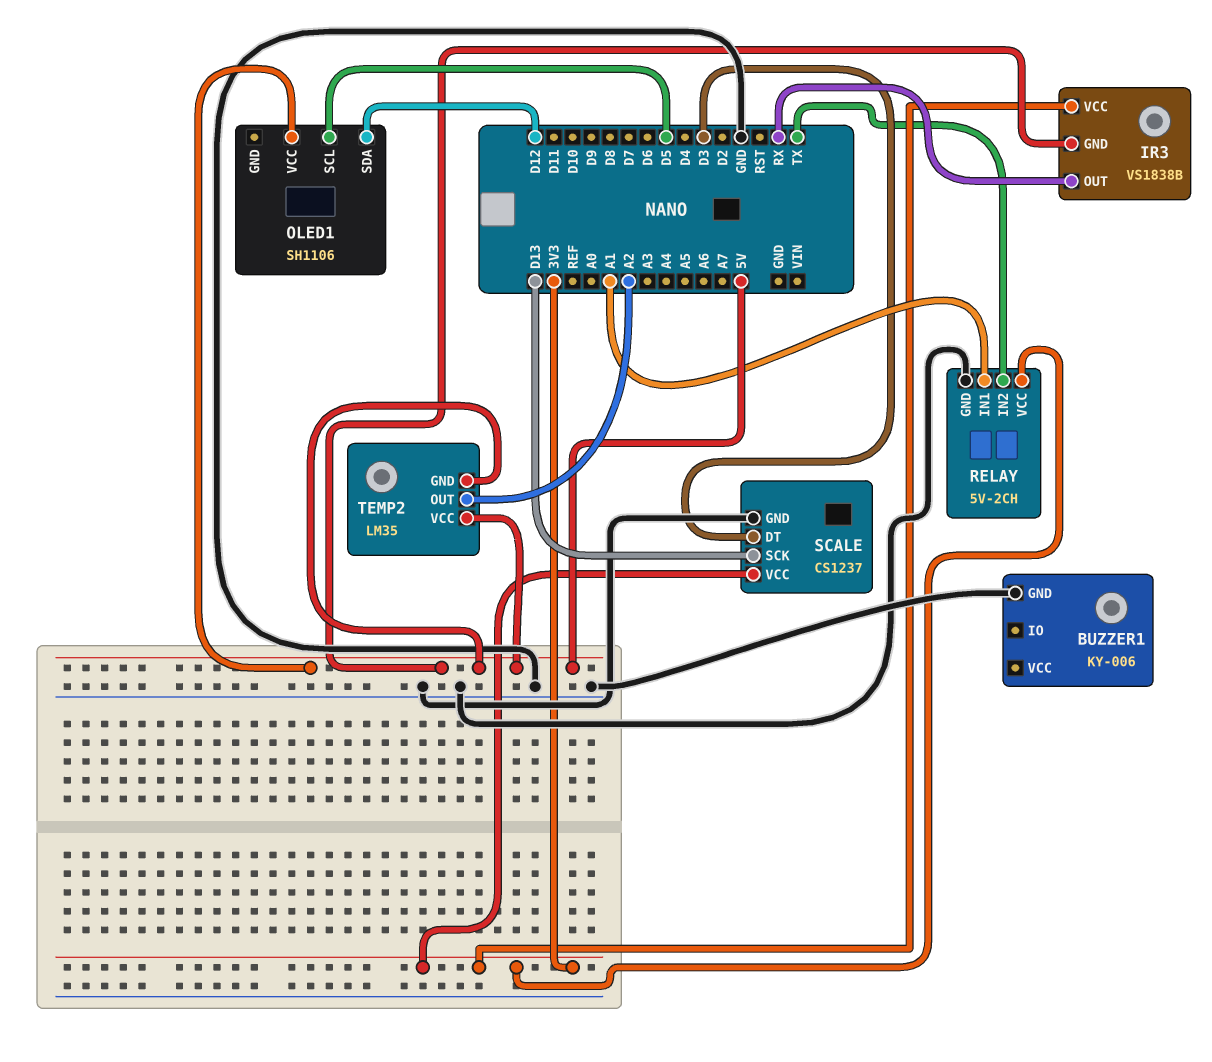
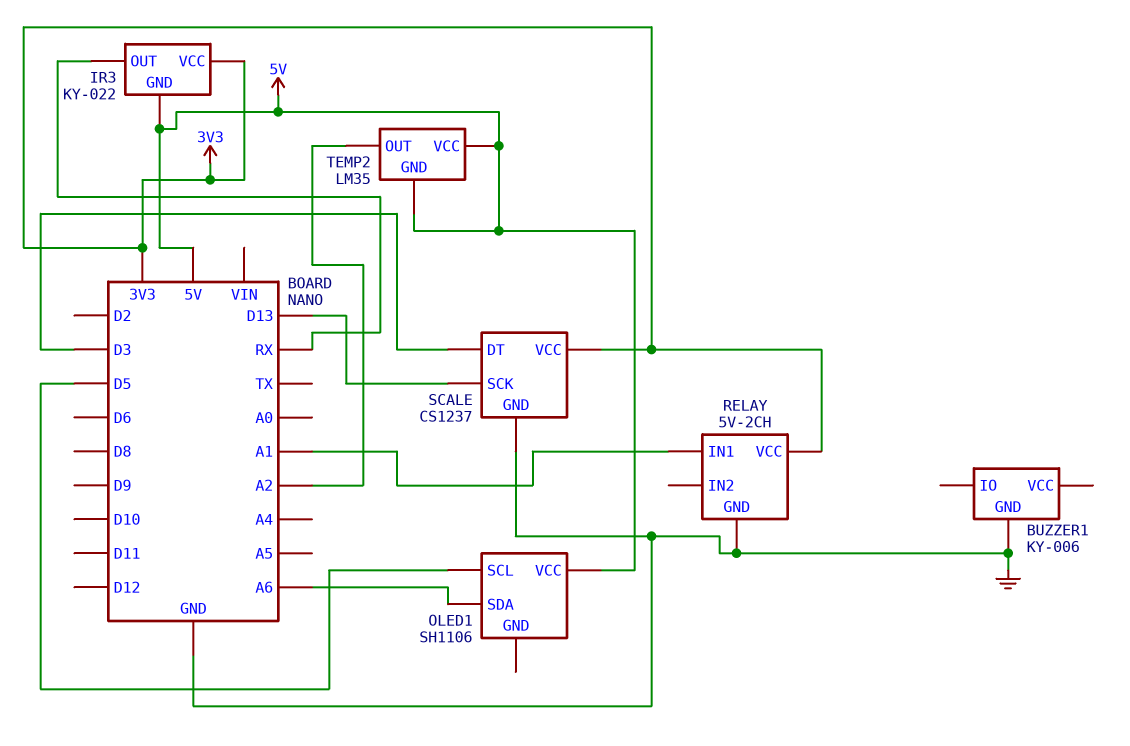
IR3: VS1838B -> KY-022
OLED1 pin SDA: D12 -> A6
RELAY pin IN2: TX -> none

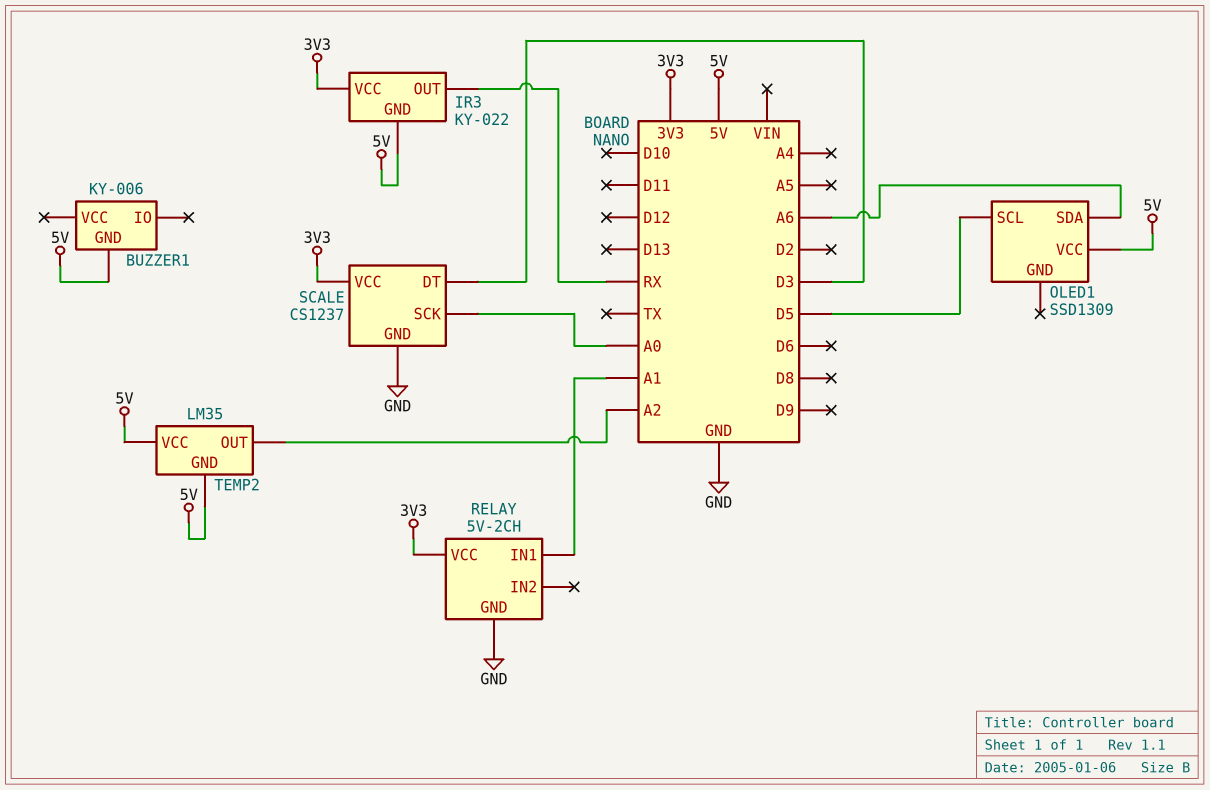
BUZZER1 pin GND: GND -> 5V
OLED1: SH1106 -> SSD1309
SCALE pin SCK: D13 -> A0

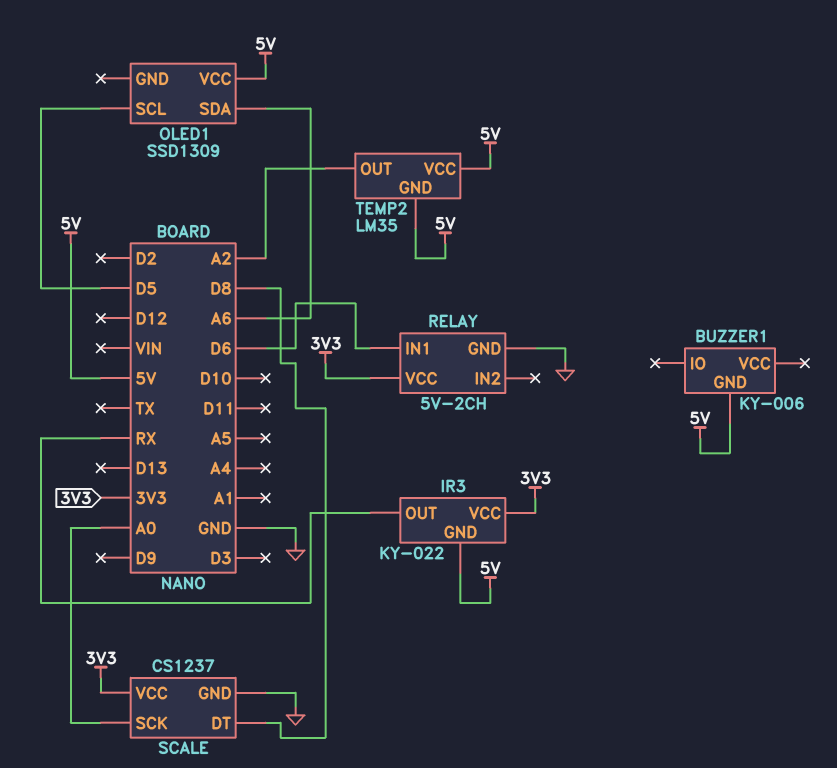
RELAY pin IN1: A1 -> D6
SCALE pin DT: D3 -> D8

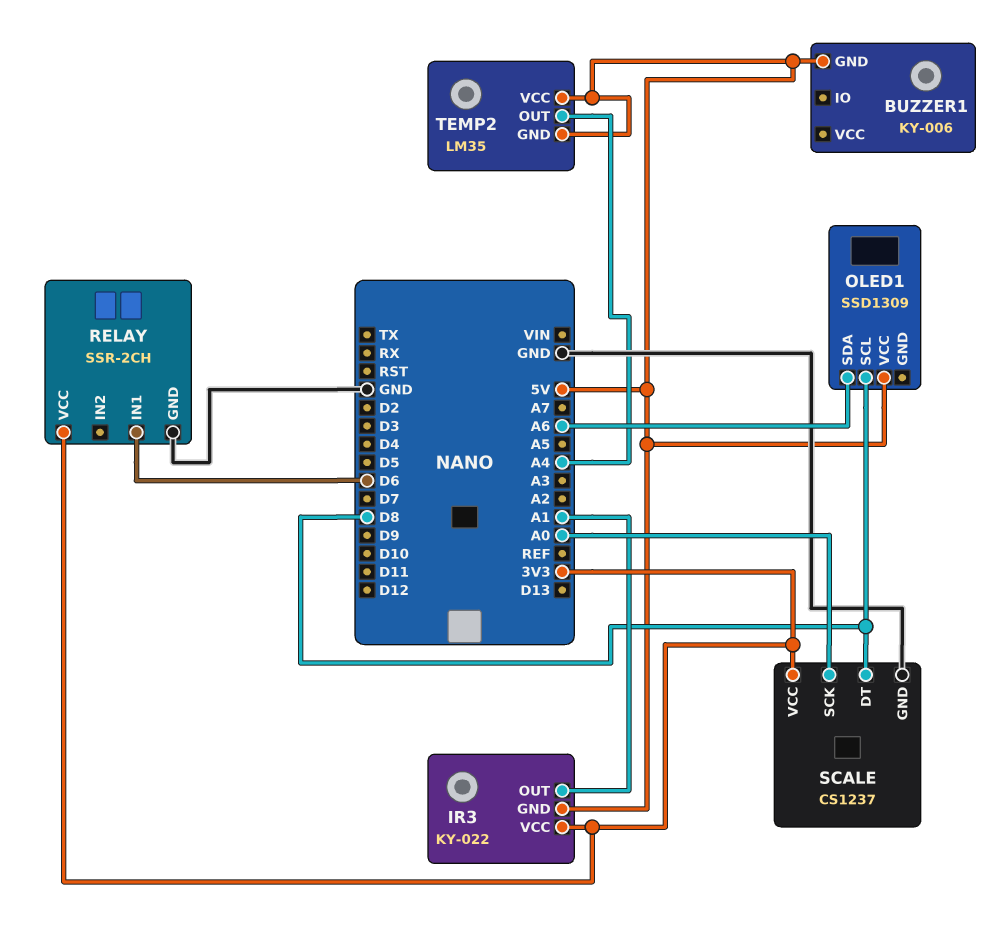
IR3 pin OUT: RX -> A1
OLED1 pin SCL: D5 -> D8
RELAY: 5V-2CH -> SSR-2CH
TEMP2 pin OUT: A2 -> A4

